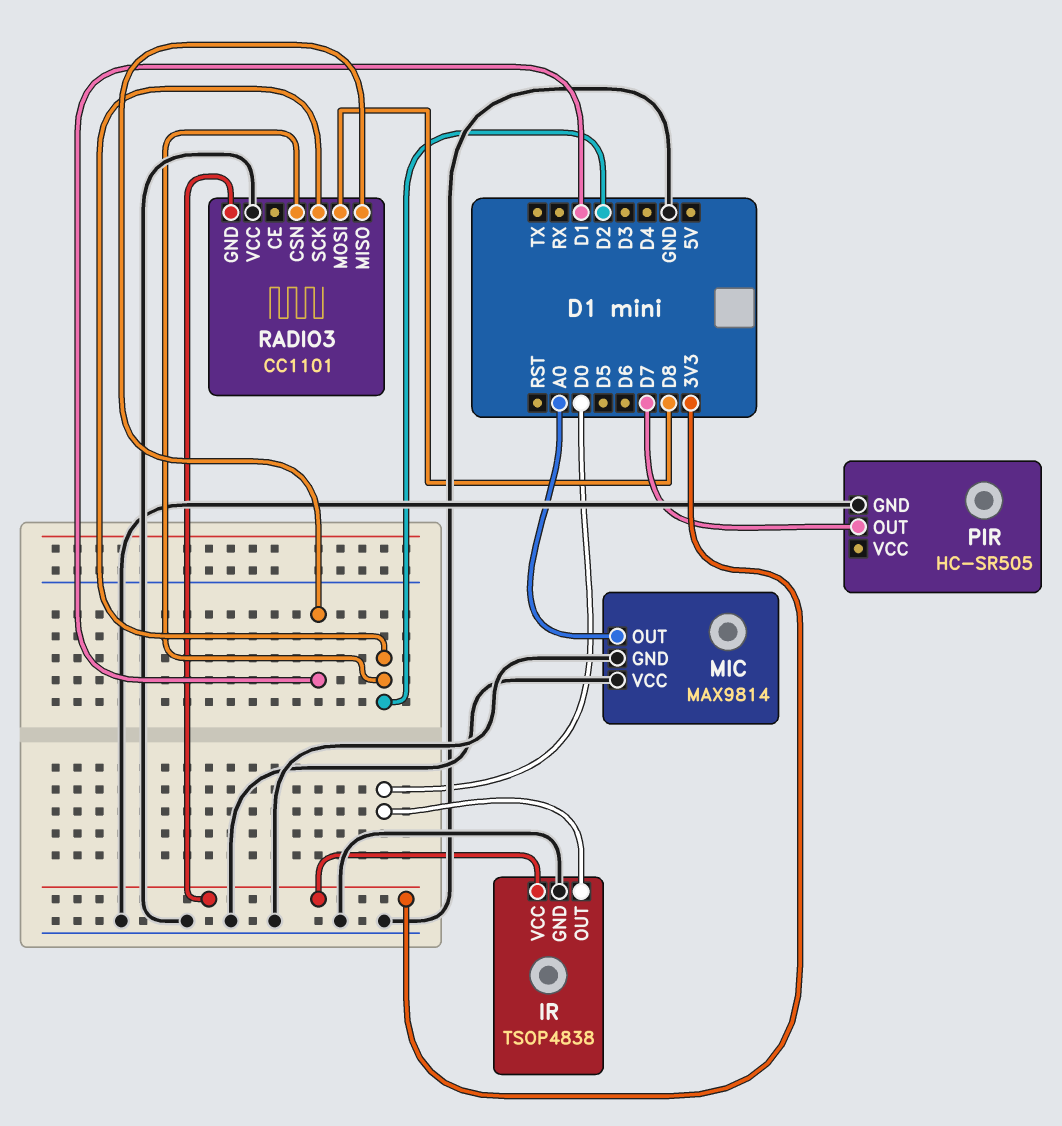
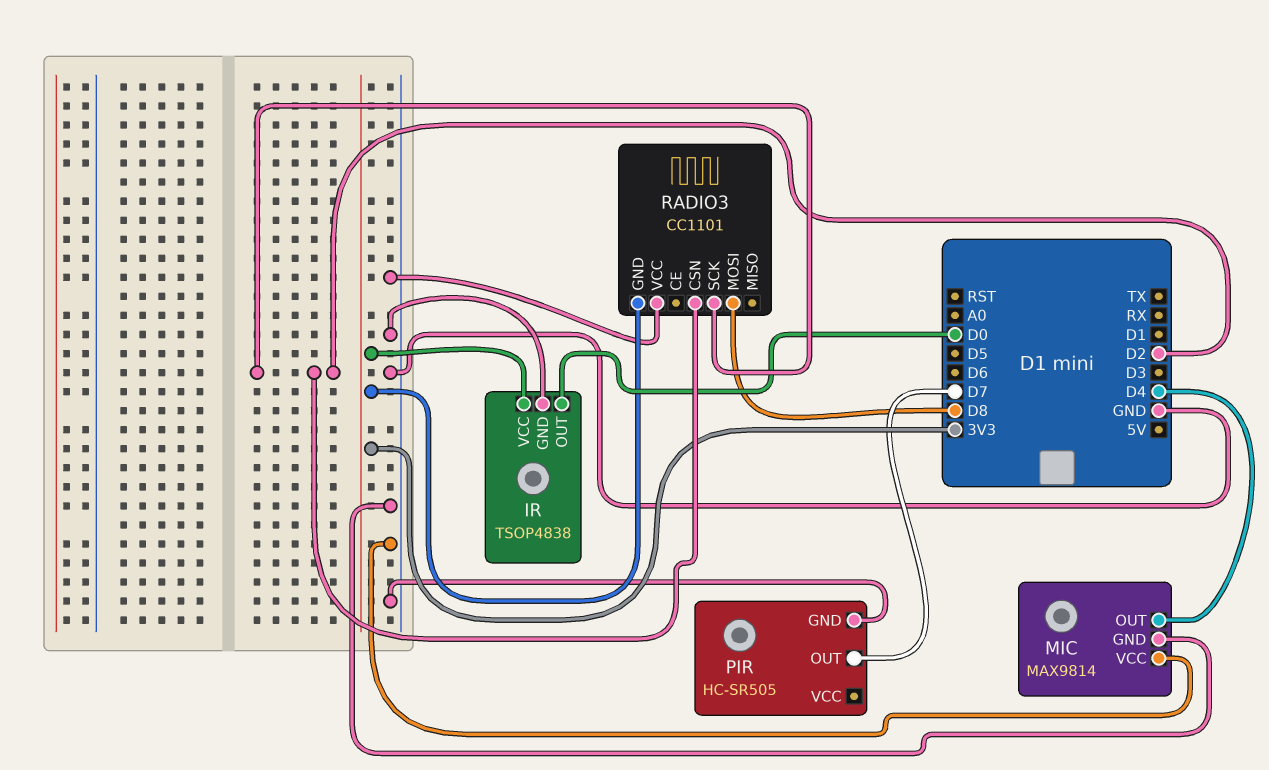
MIC pin OUT: A0 -> D4
RADIO3 pin MISO: D1 -> none

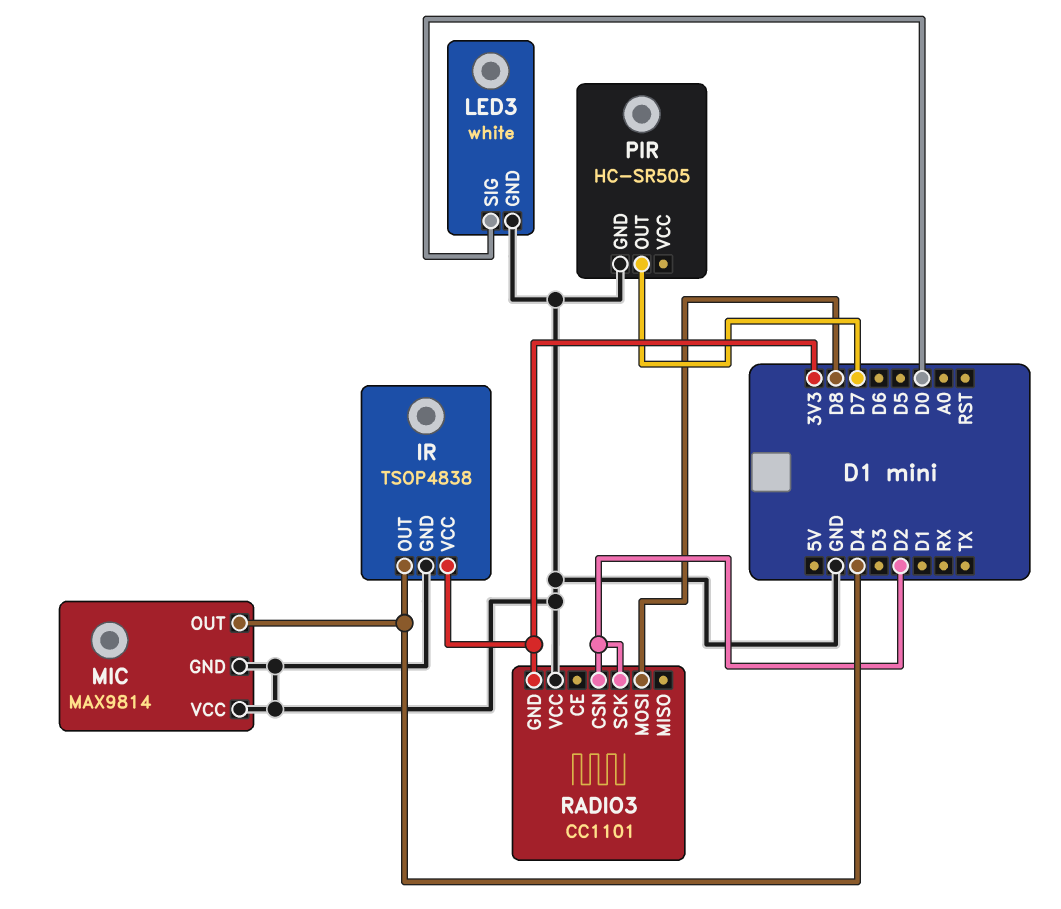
IR pin OUT: D0 -> D4
LED3: none -> white
LED3 pin GND: none -> GND
LED3 pin SIG: none -> D0

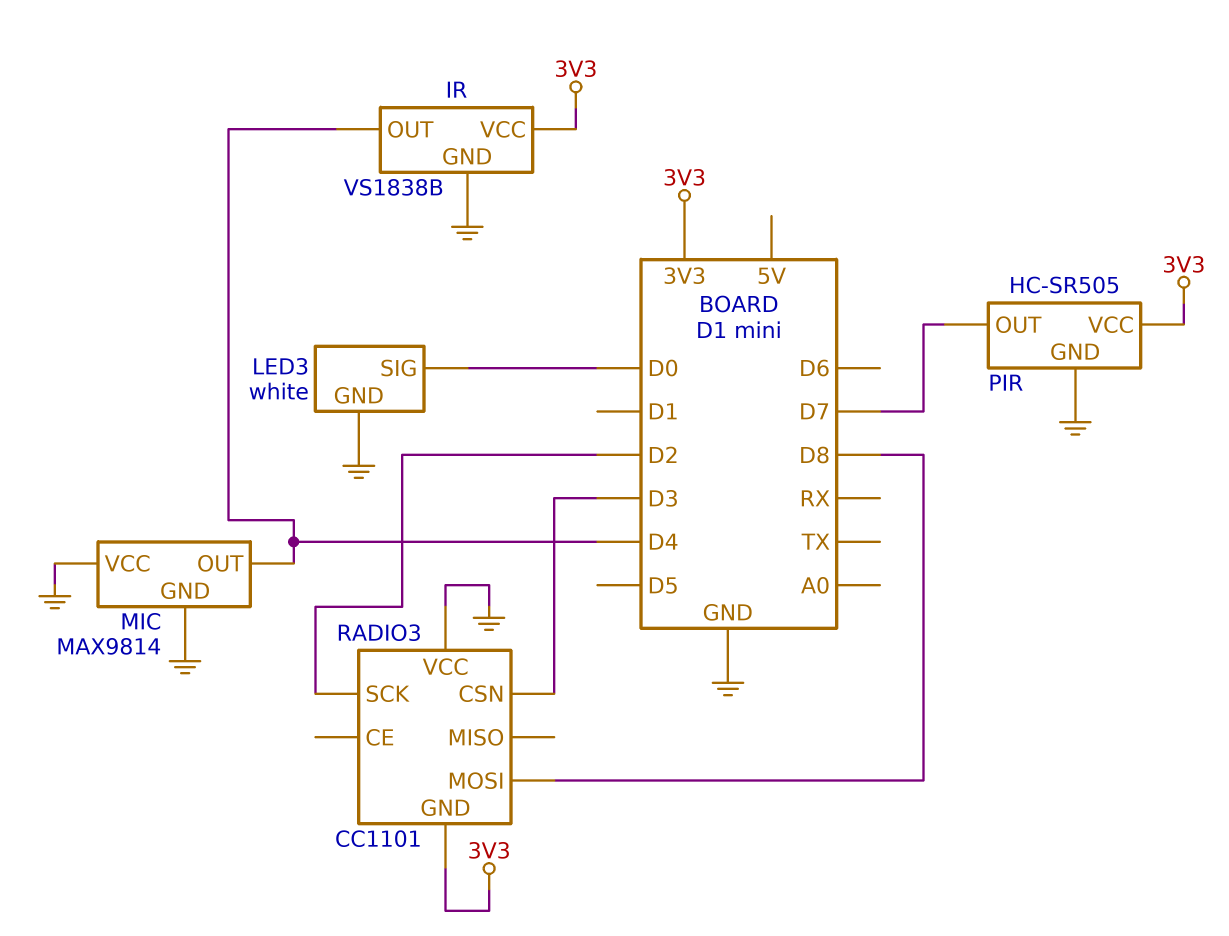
IR: TSOP4838 -> VS1838B
PIR pin VCC: none -> 3V3
RADIO3 pin CSN: D2 -> D3

